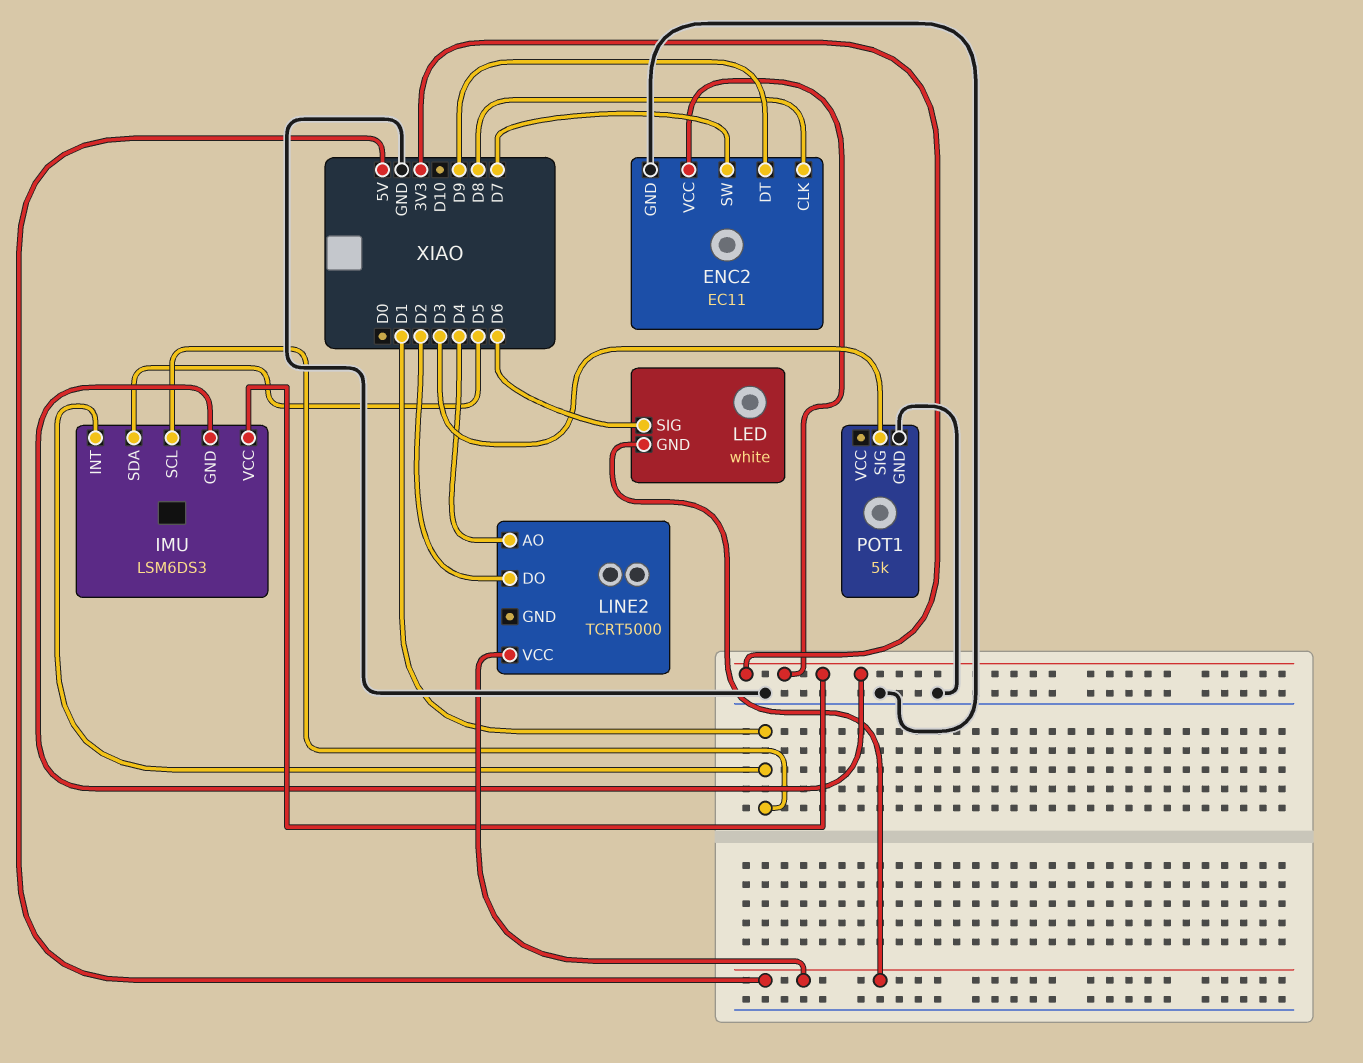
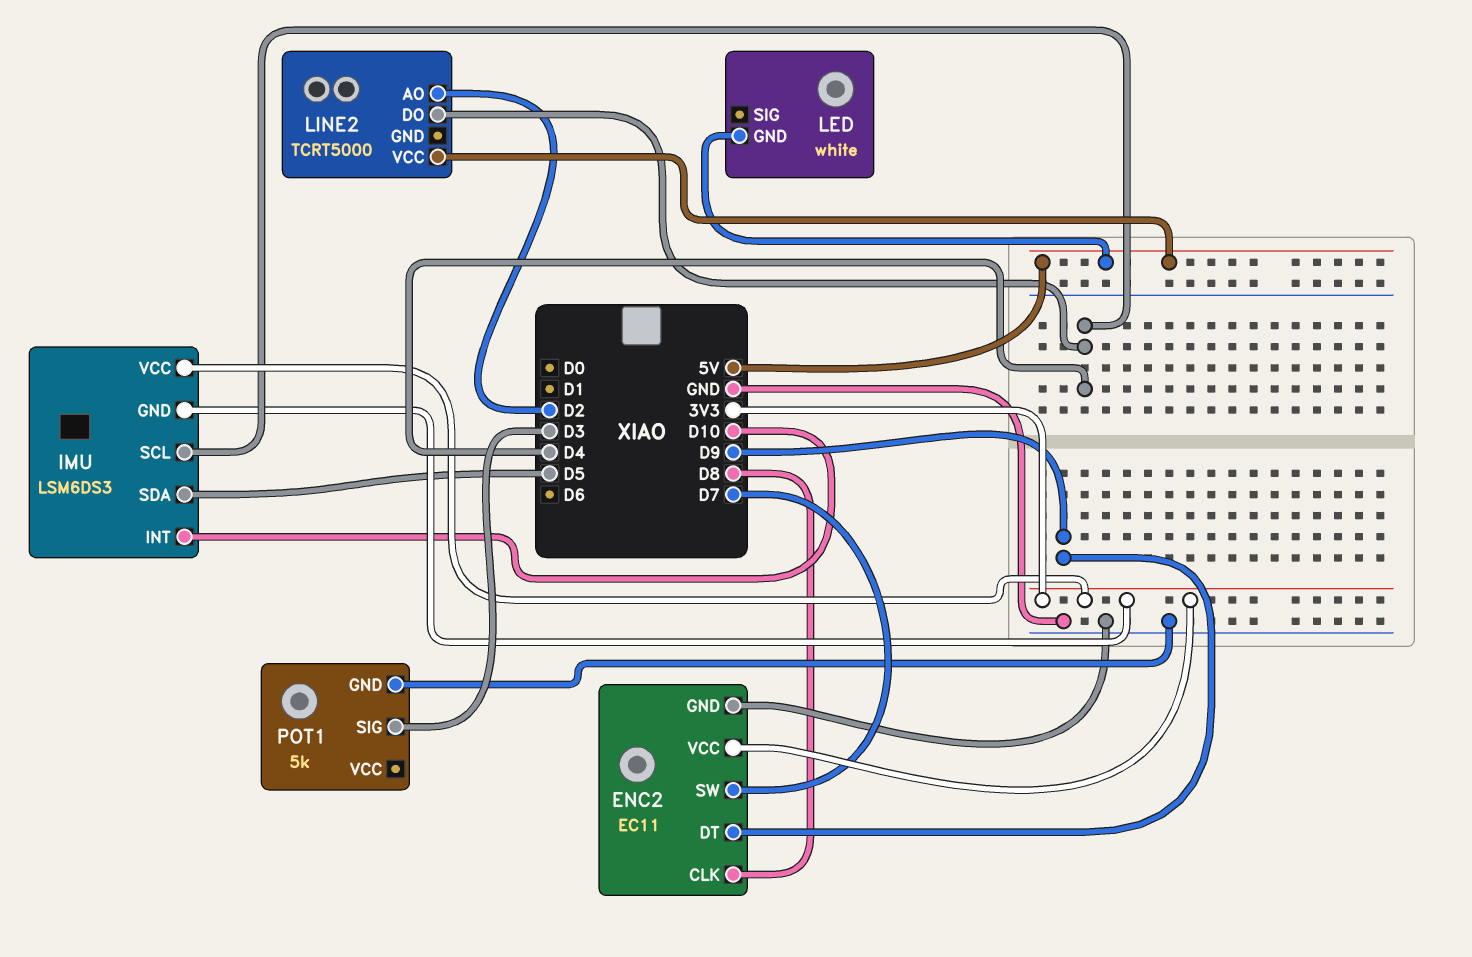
IMU pin INT: D1 -> D10
IMU pin SCL: D1 -> D4
LED pin SIG: D6 -> none
LINE2 pin AO: D4 -> D2
LINE2 pin DO: D2 -> D4

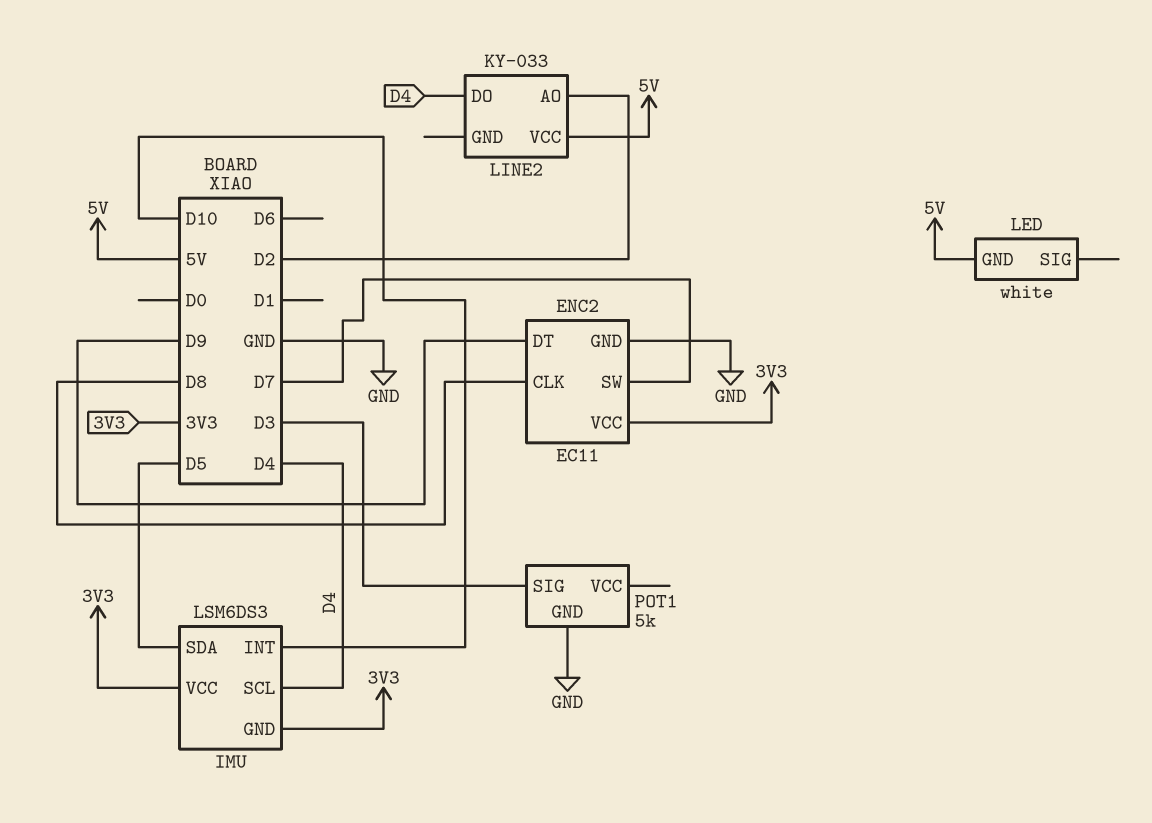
LINE2: TCRT5000 -> KY-033

